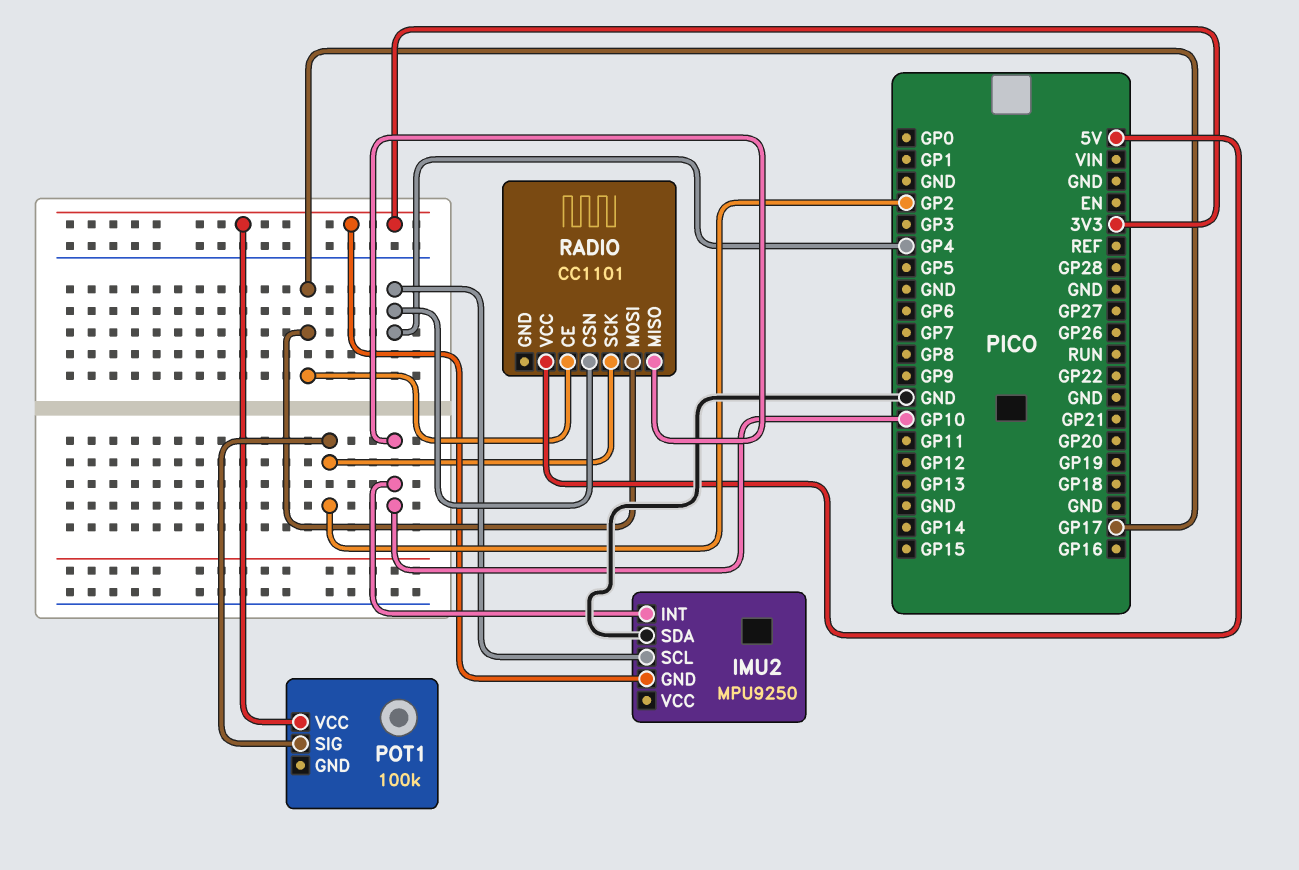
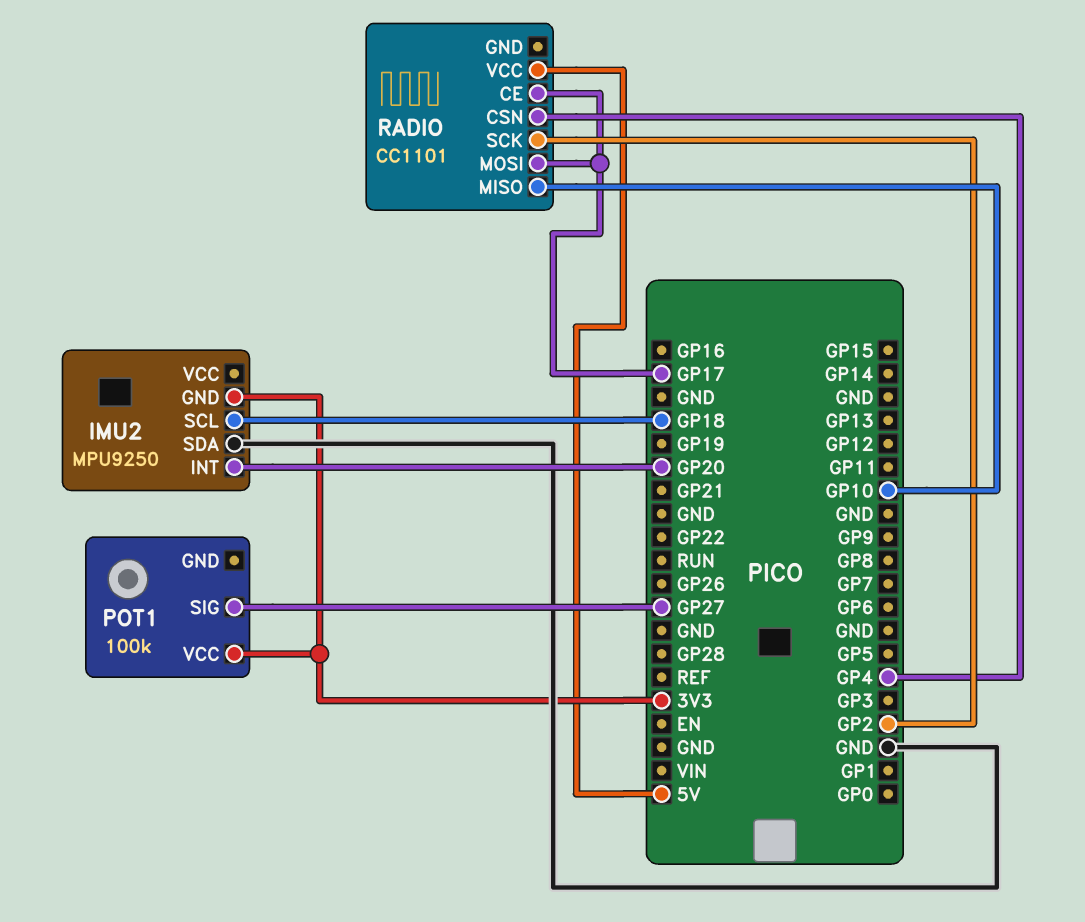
IMU2 pin INT: GP10 -> GP20
IMU2 pin SCL: GP4 -> GP18
POT1 pin SIG: GP2 -> GP27

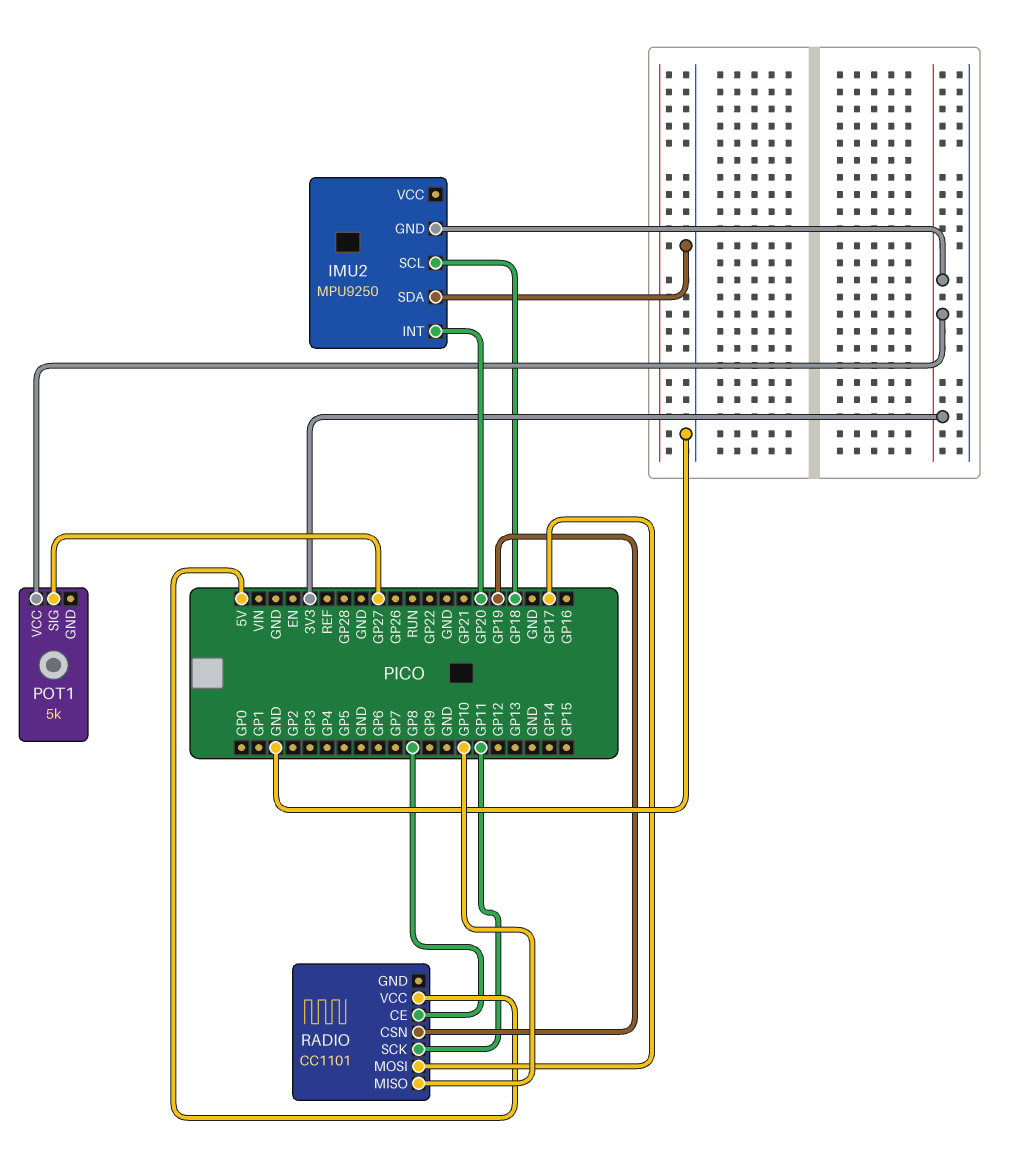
POT1: 100k -> 5k
RADIO pin CE: GP17 -> GP8
RADIO pin CSN: GP4 -> GP19
RADIO pin SCK: GP2 -> GP11

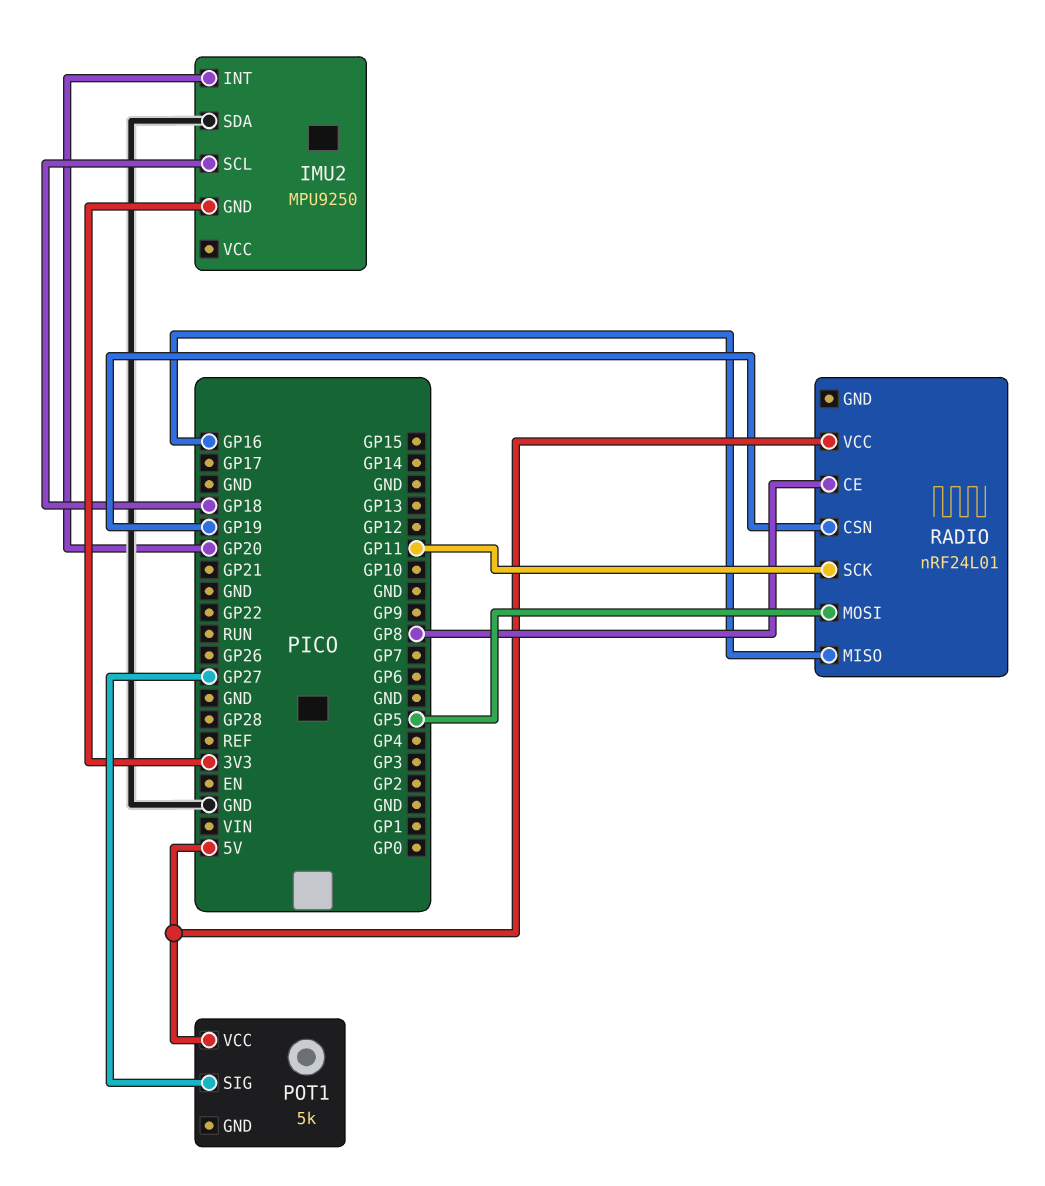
POT1 pin VCC: 3V3 -> 5V
RADIO: CC1101 -> nRF24L01
RADIO pin MISO: GP10 -> GP16
RADIO pin MOSI: GP17 -> GP5

